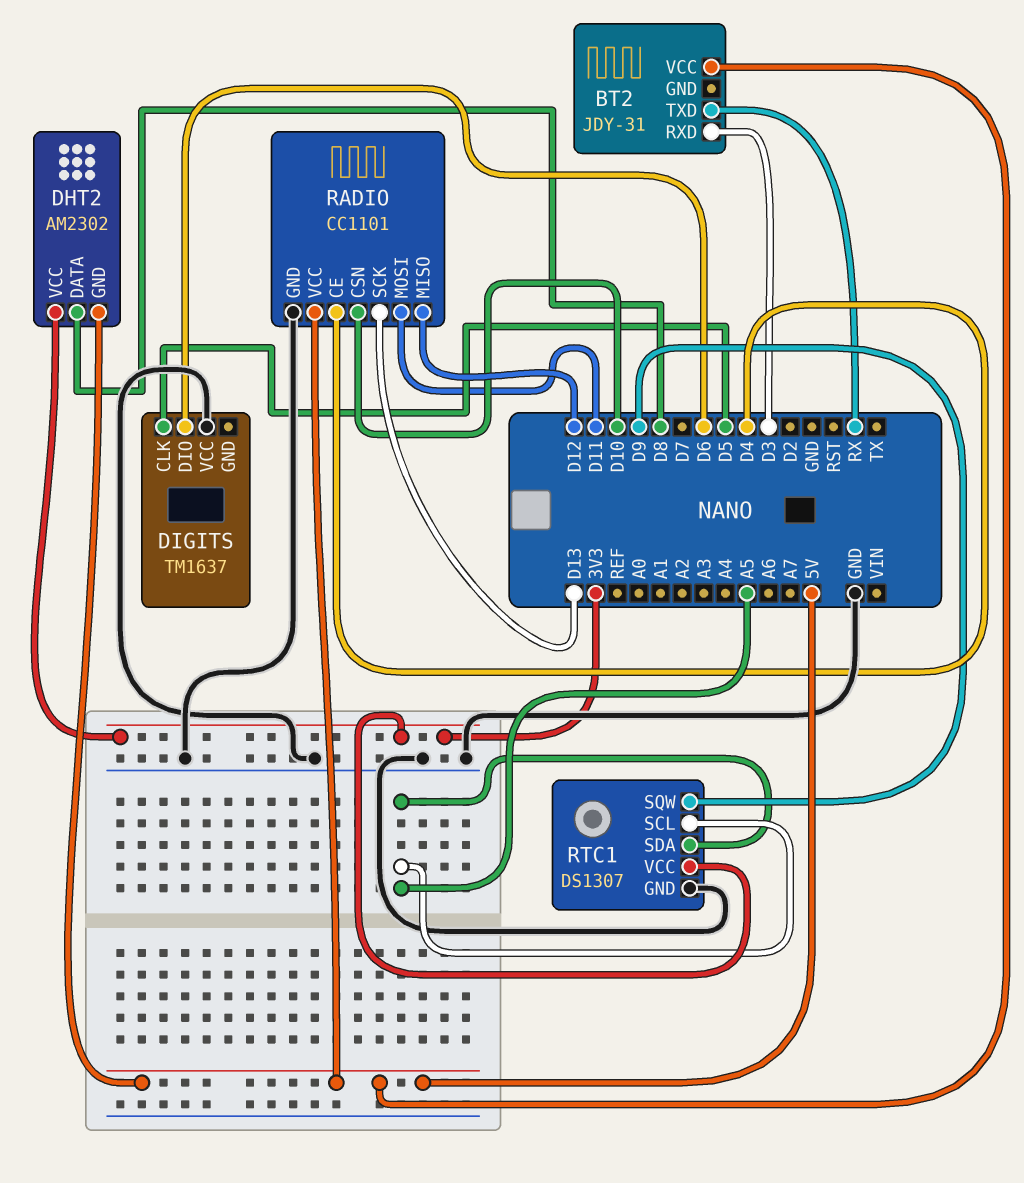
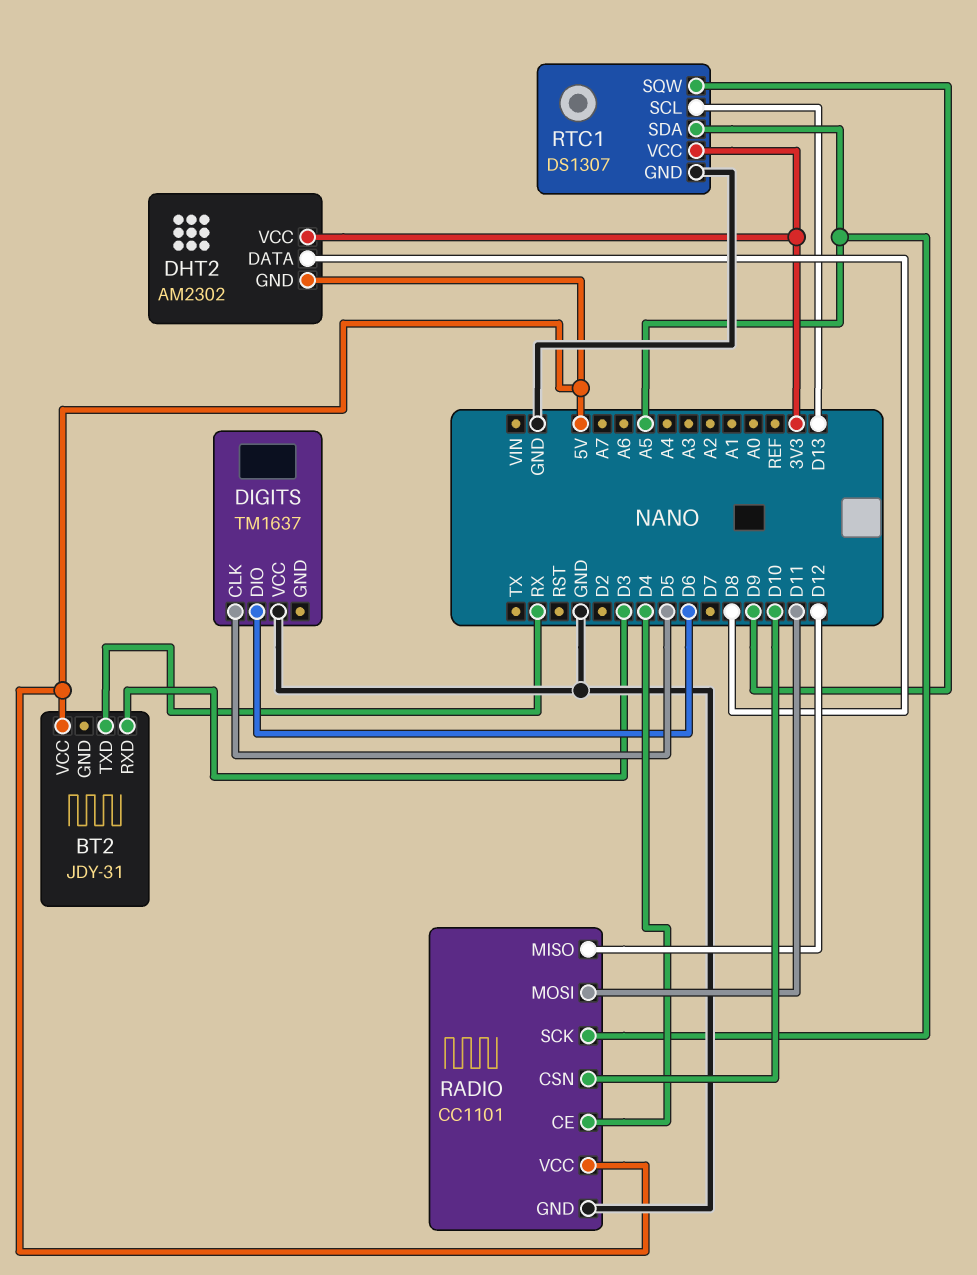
RADIO pin SCK: D13 -> A5
RTC1 pin SCL: A5 -> D13

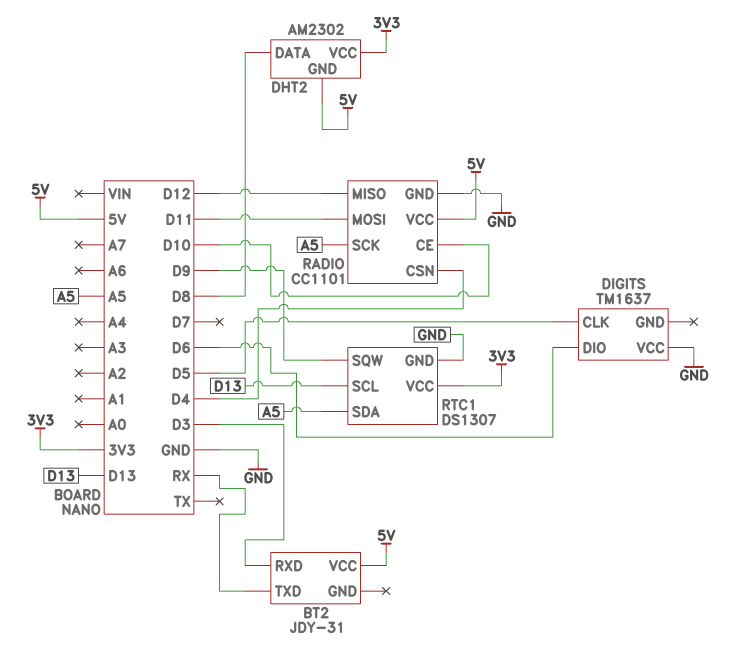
RADIO pin CE: D4 -> D10
RADIO pin CSN: D10 -> D4

